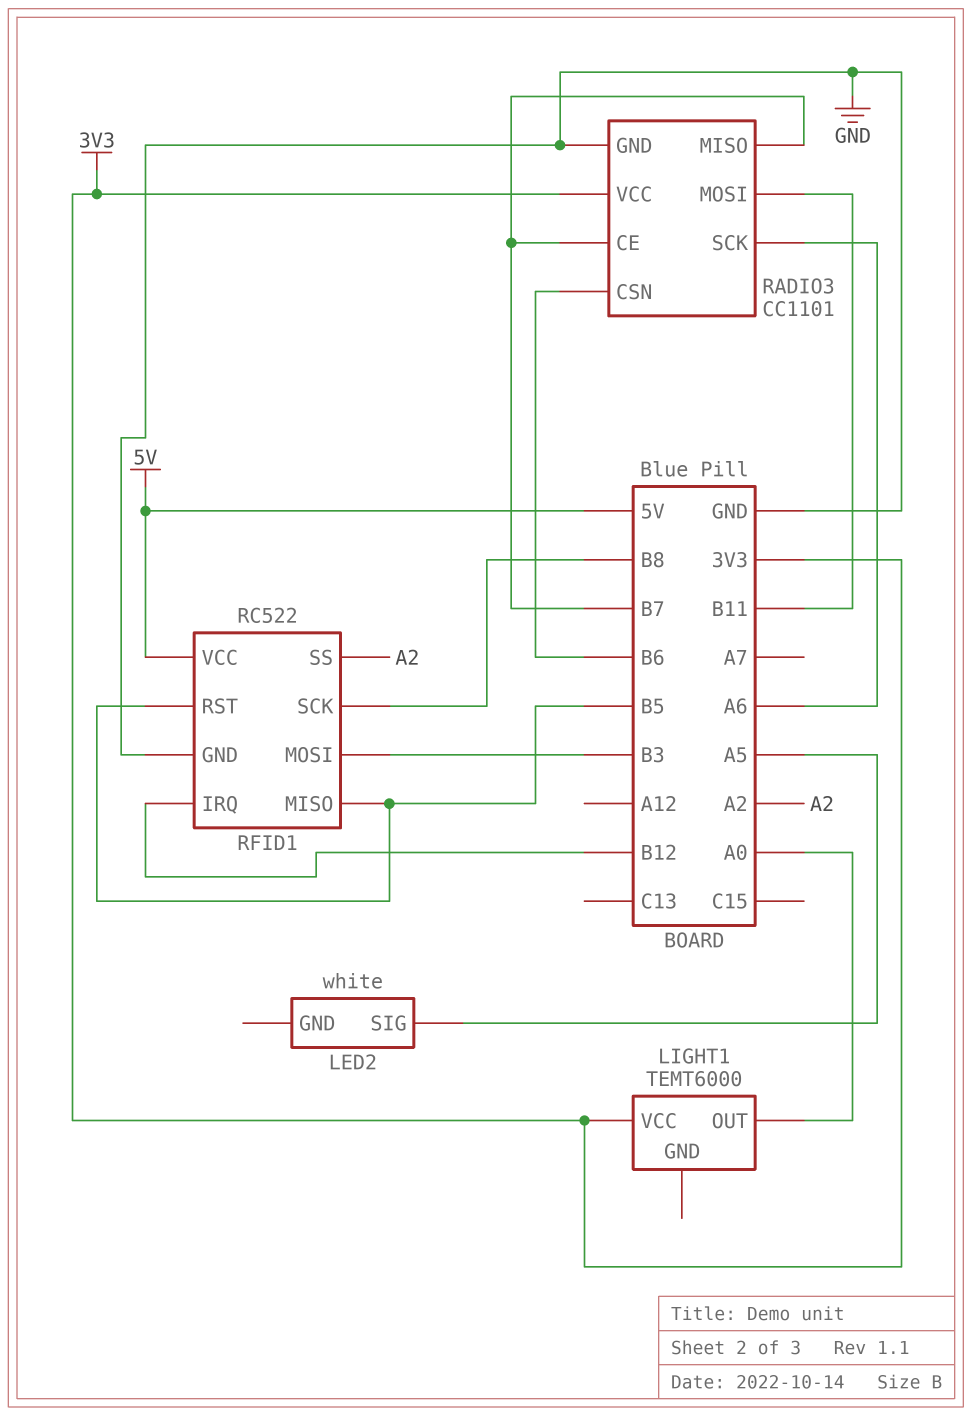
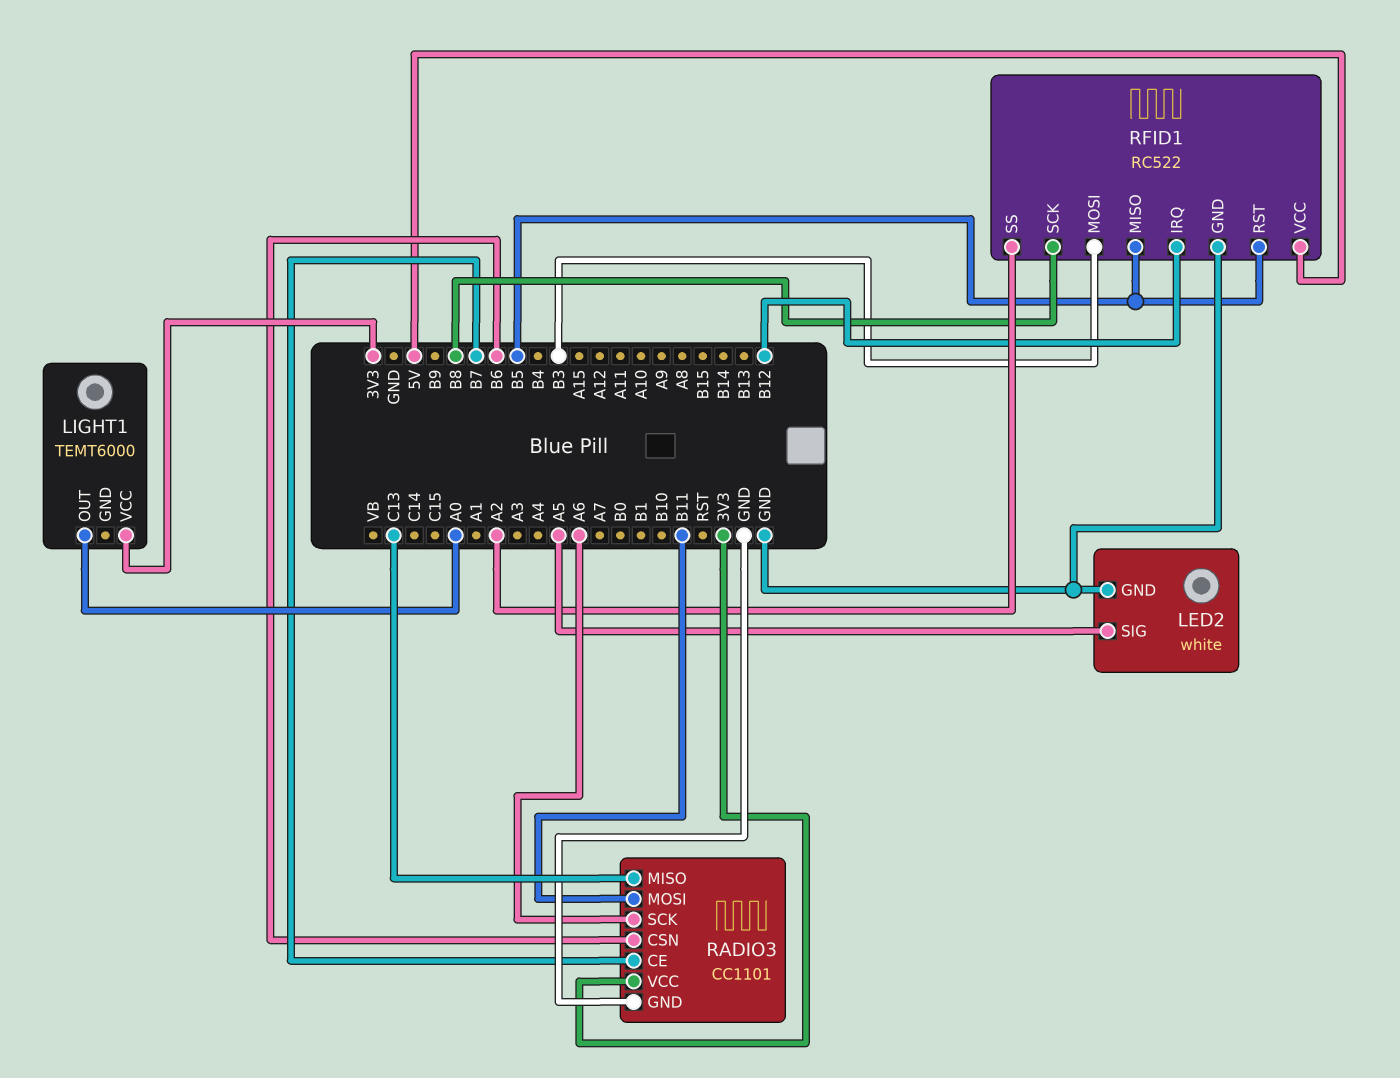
LED2 pin GND: none -> GND
RADIO3 pin MISO: B7 -> C13

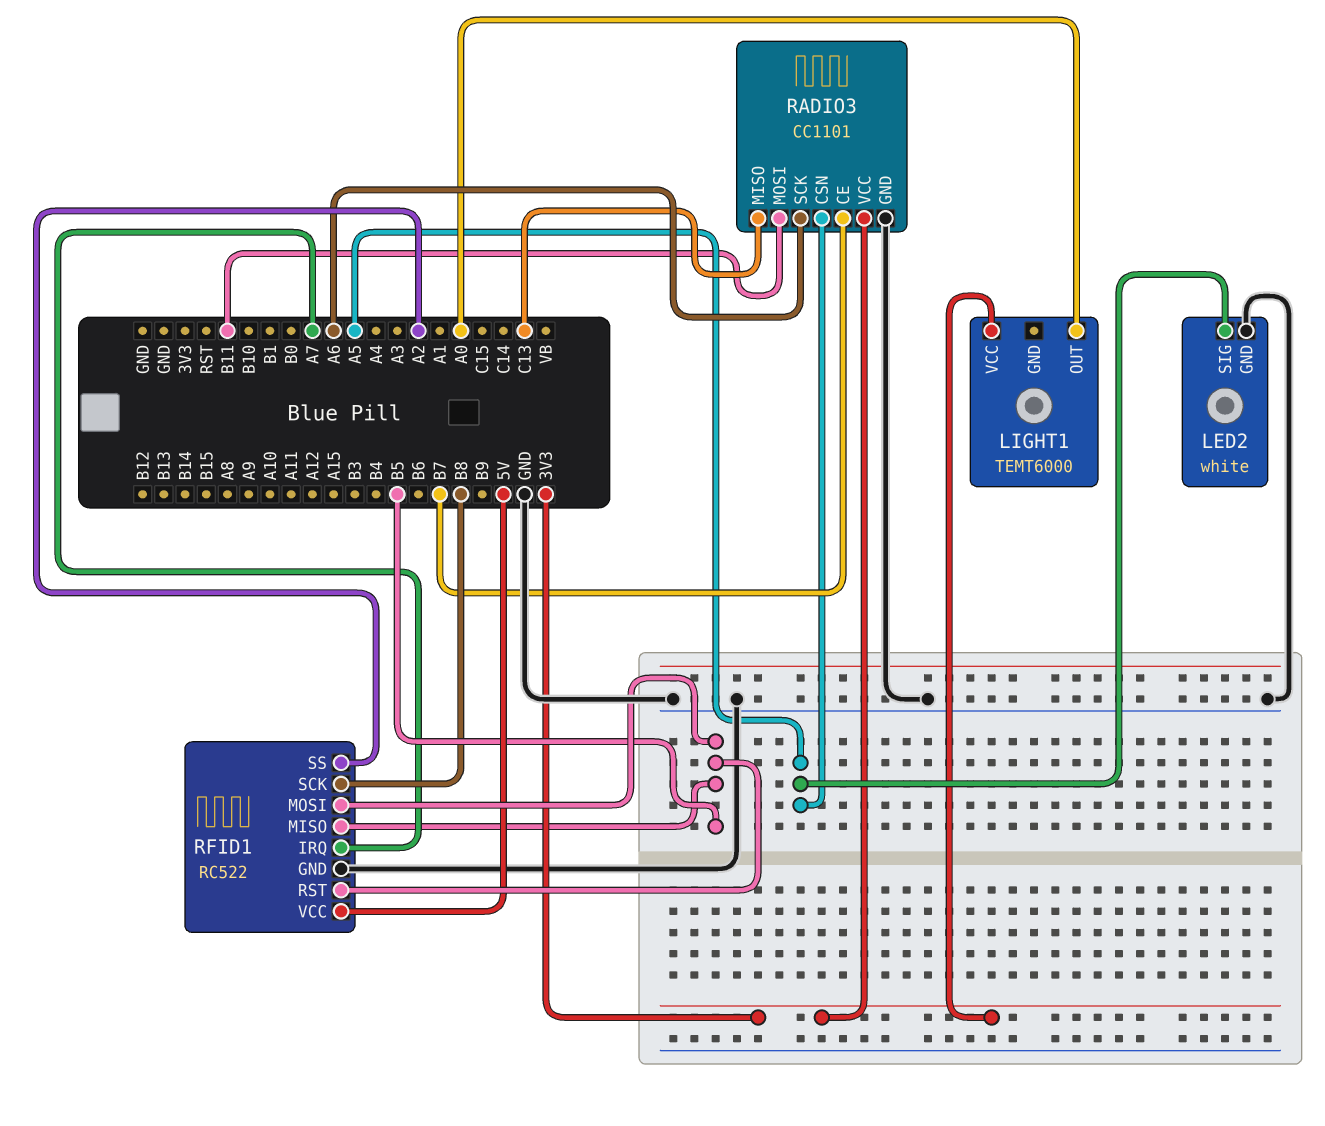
RADIO3 pin CSN: B6 -> A5
RFID1 pin IRQ: B12 -> A7
RFID1 pin MOSI: B3 -> B5

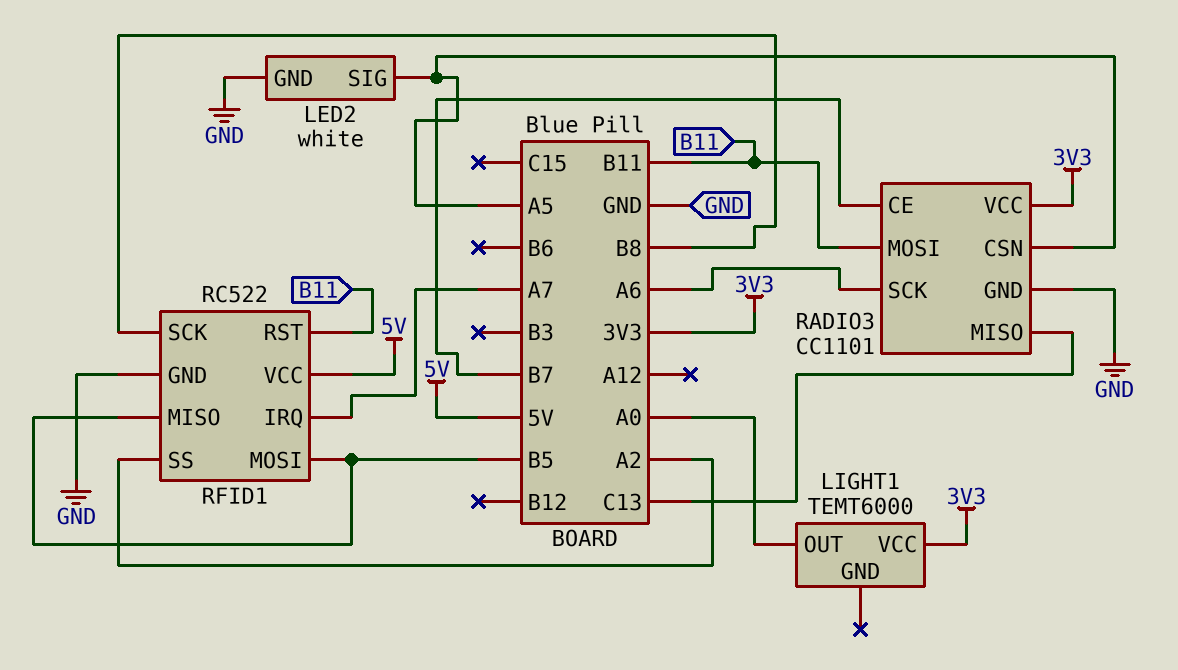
RFID1 pin RST: B5 -> B11

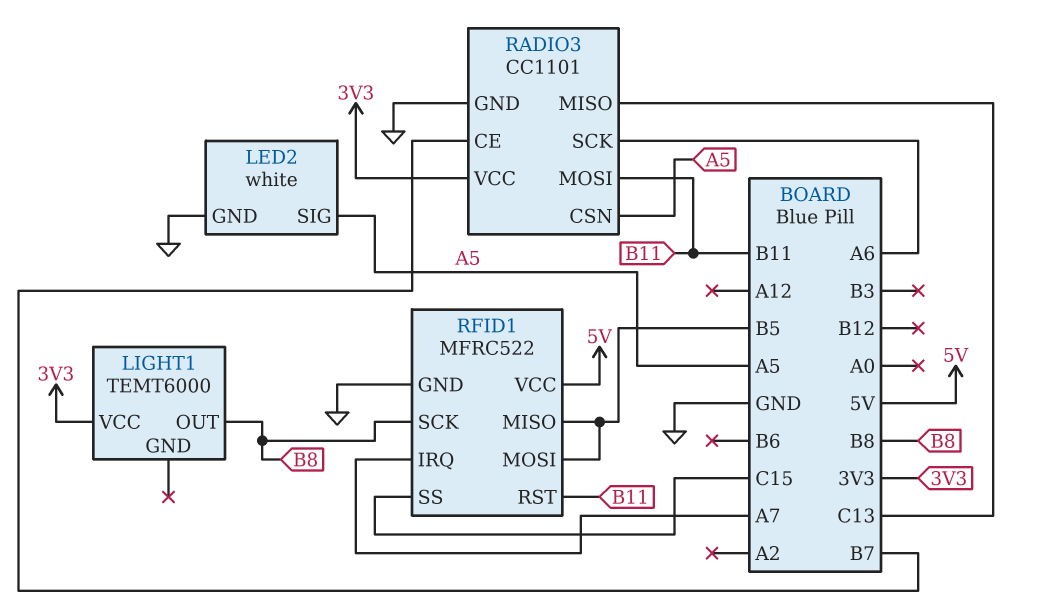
LIGHT1 pin OUT: A0 -> B8
RFID1: RC522 -> MFRC522
RFID1 pin SS: A2 -> C15

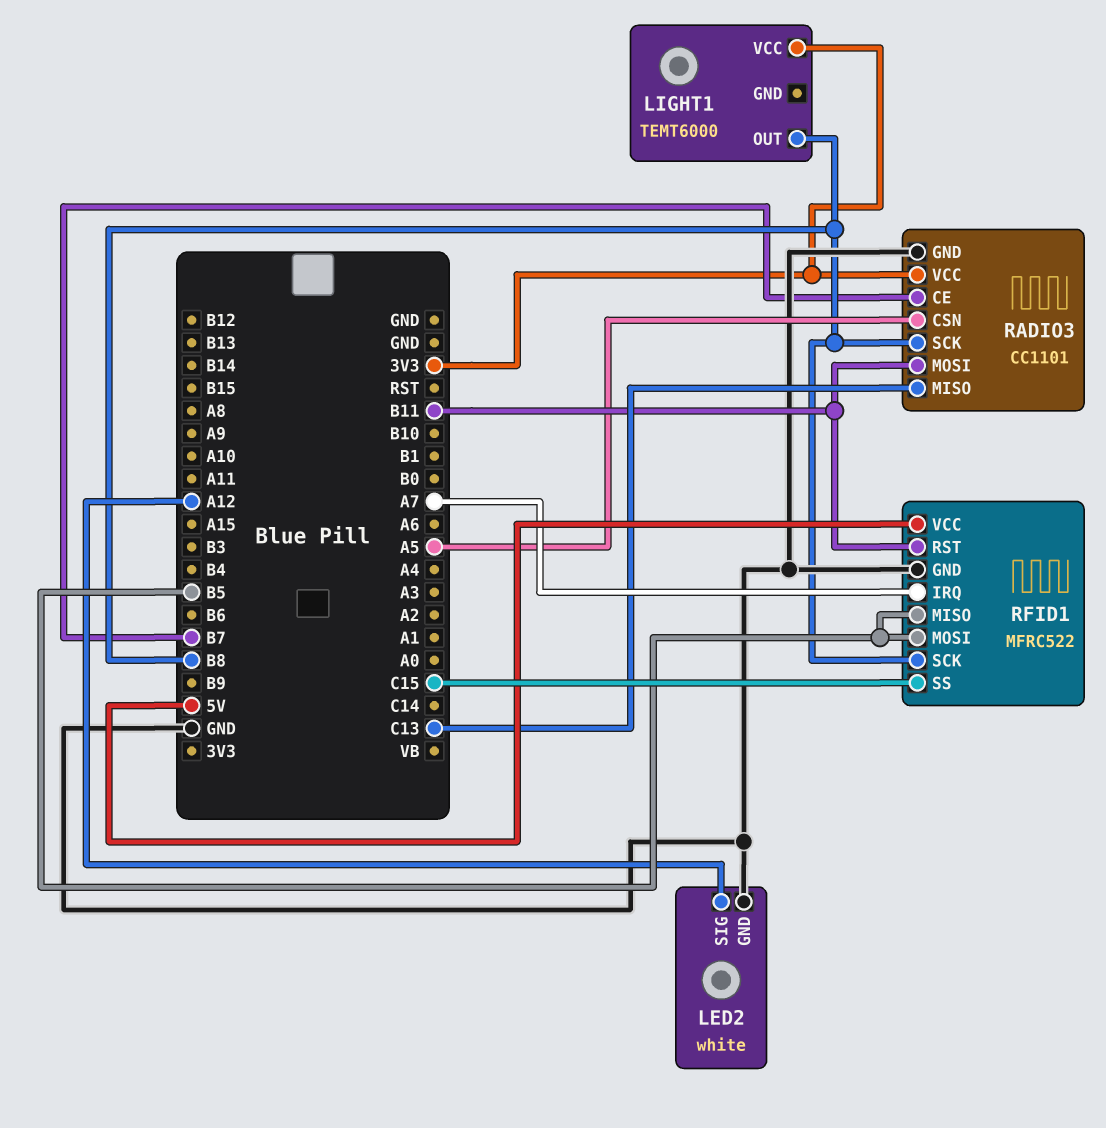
LED2 pin SIG: A5 -> A12
RADIO3 pin SCK: A6 -> B8

